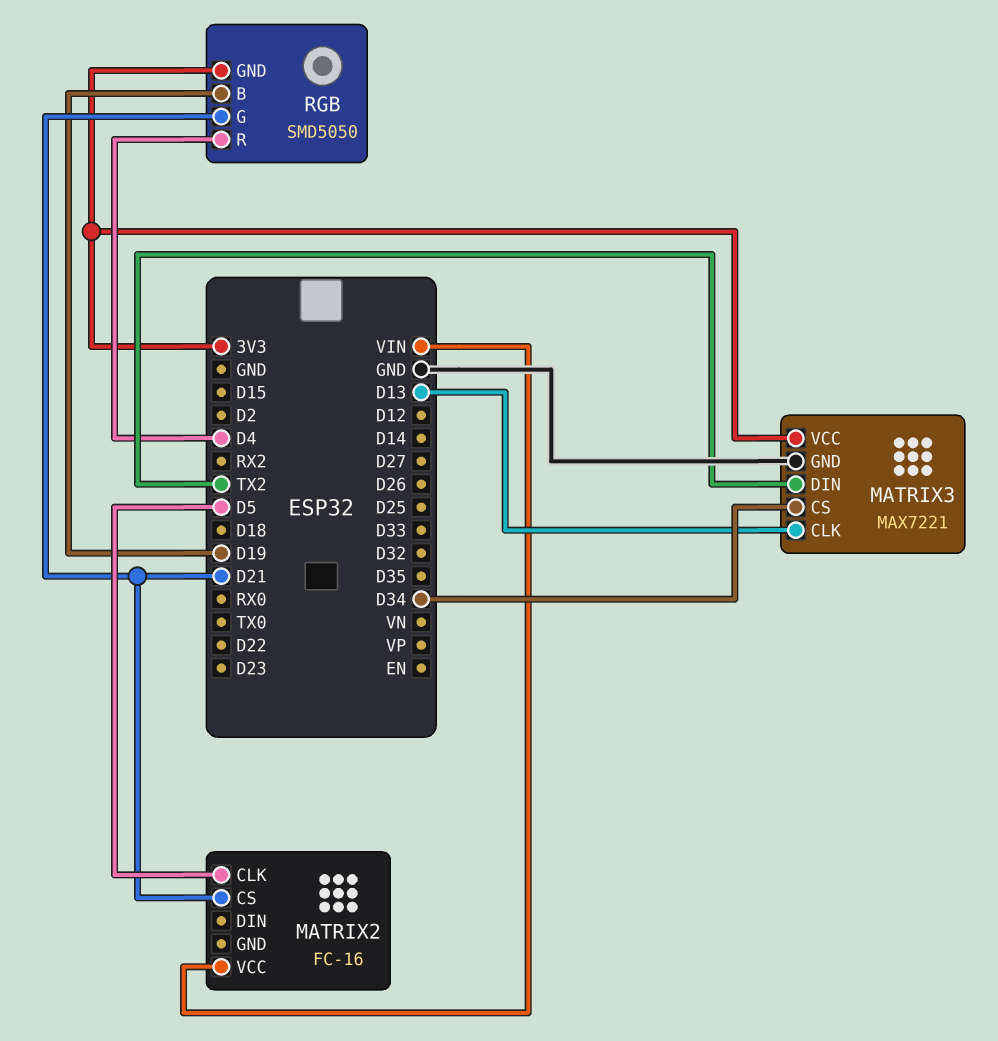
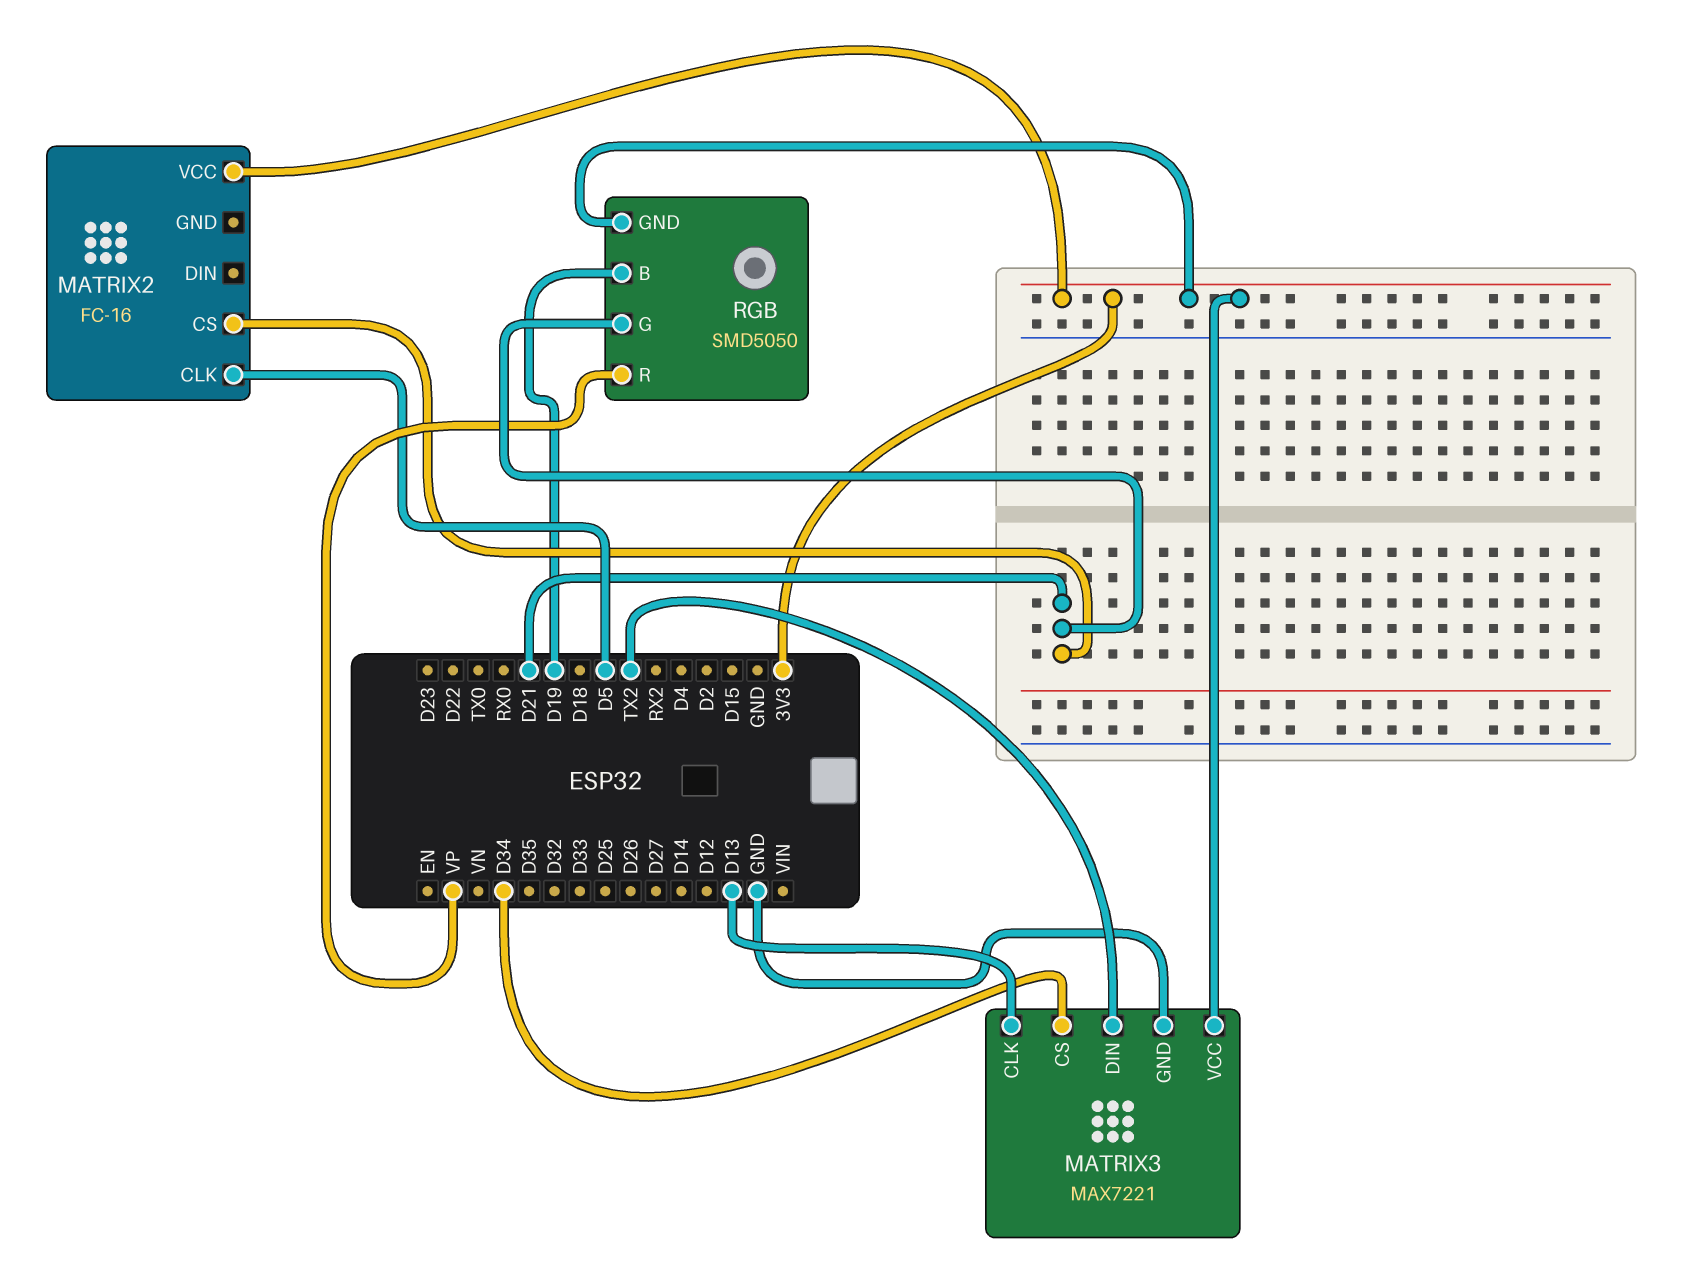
MATRIX2 pin VCC: VIN -> 3V3
RGB pin R: D4 -> VP

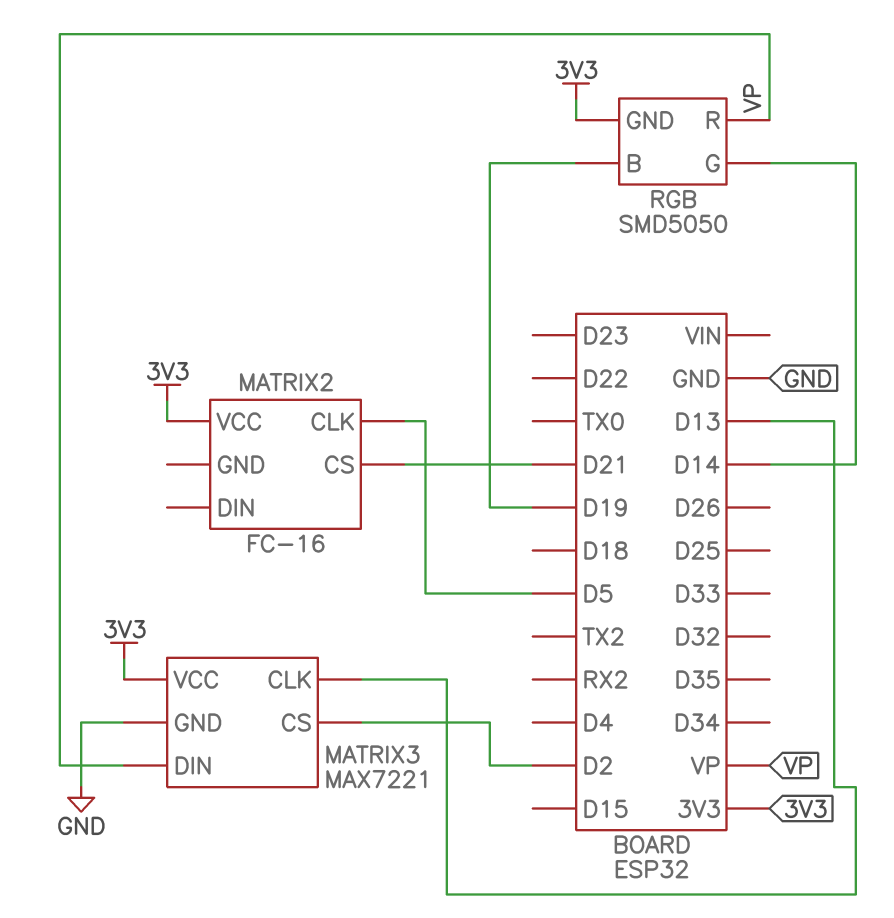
MATRIX3 pin CS: D34 -> D2
MATRIX3 pin DIN: TX2 -> VP
RGB pin G: D21 -> D14

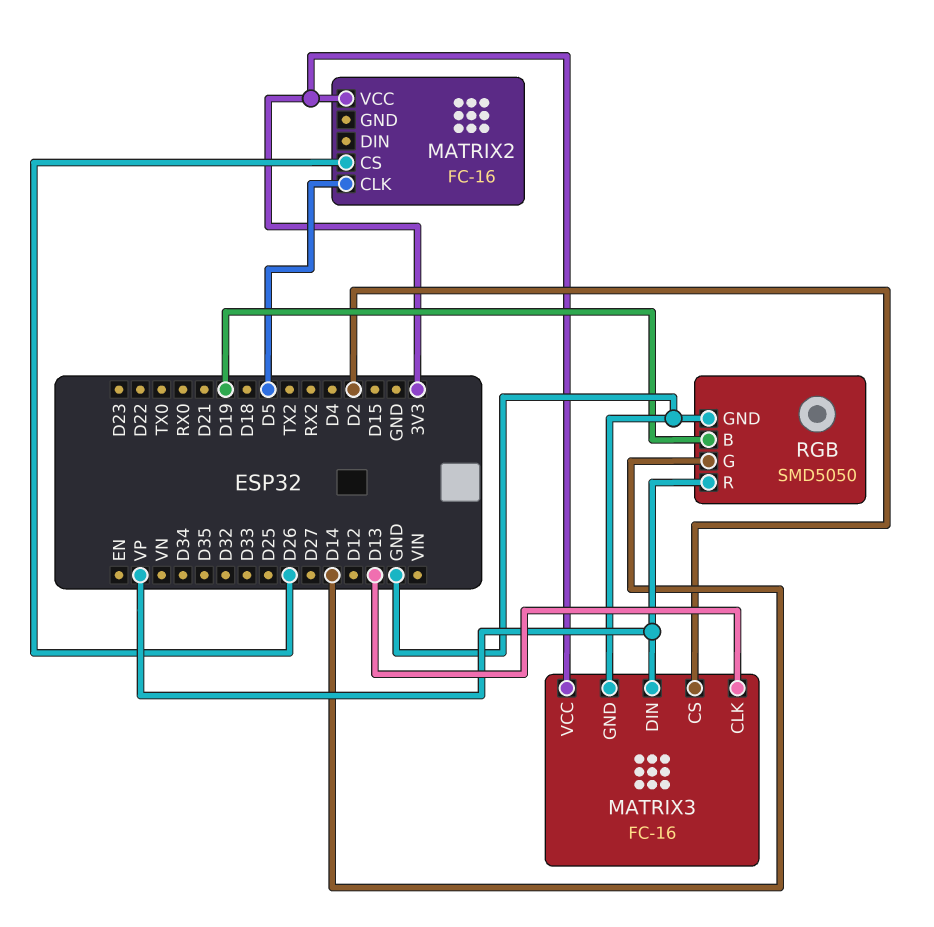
MATRIX2 pin CS: D21 -> D26
MATRIX3: MAX7221 -> FC-16
RGB pin GND: 3V3 -> GND

